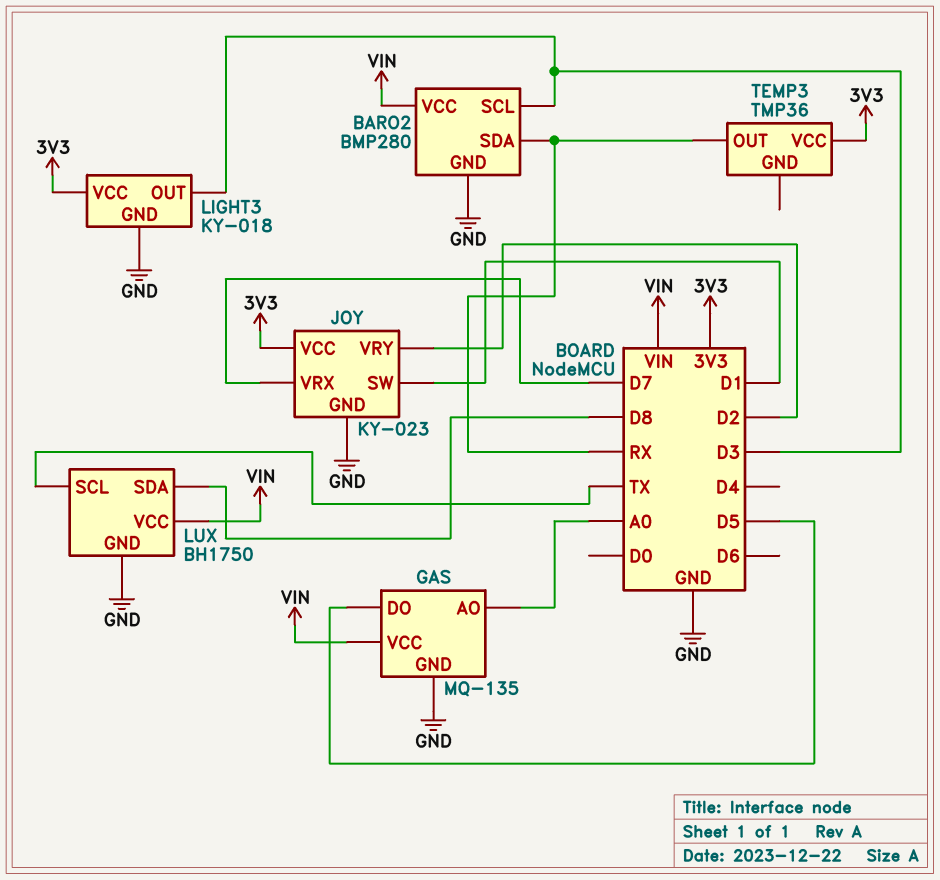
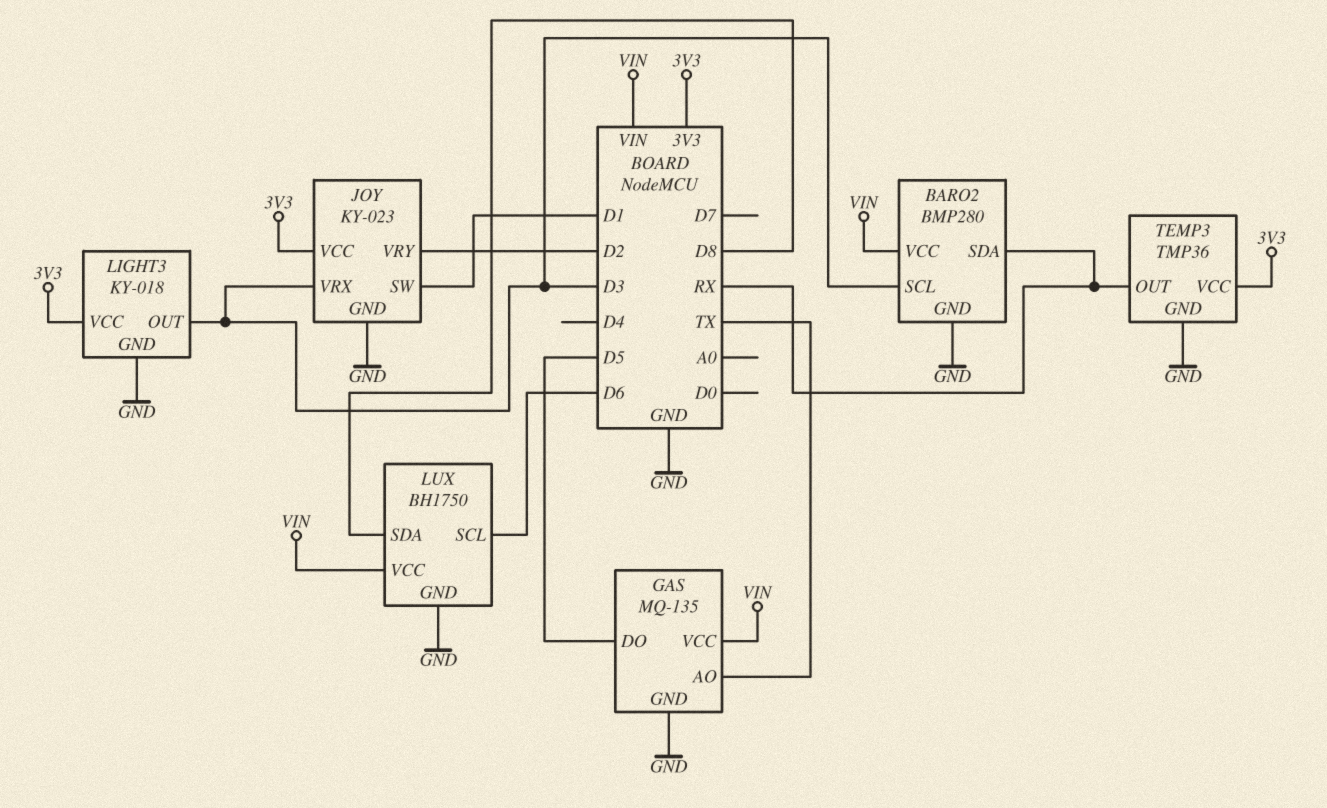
GAS pin AO: A0 -> TX
JOY pin VRX: D7 -> D3
LUX pin SCL: TX -> D6
TEMP3 pin GND: none -> GND

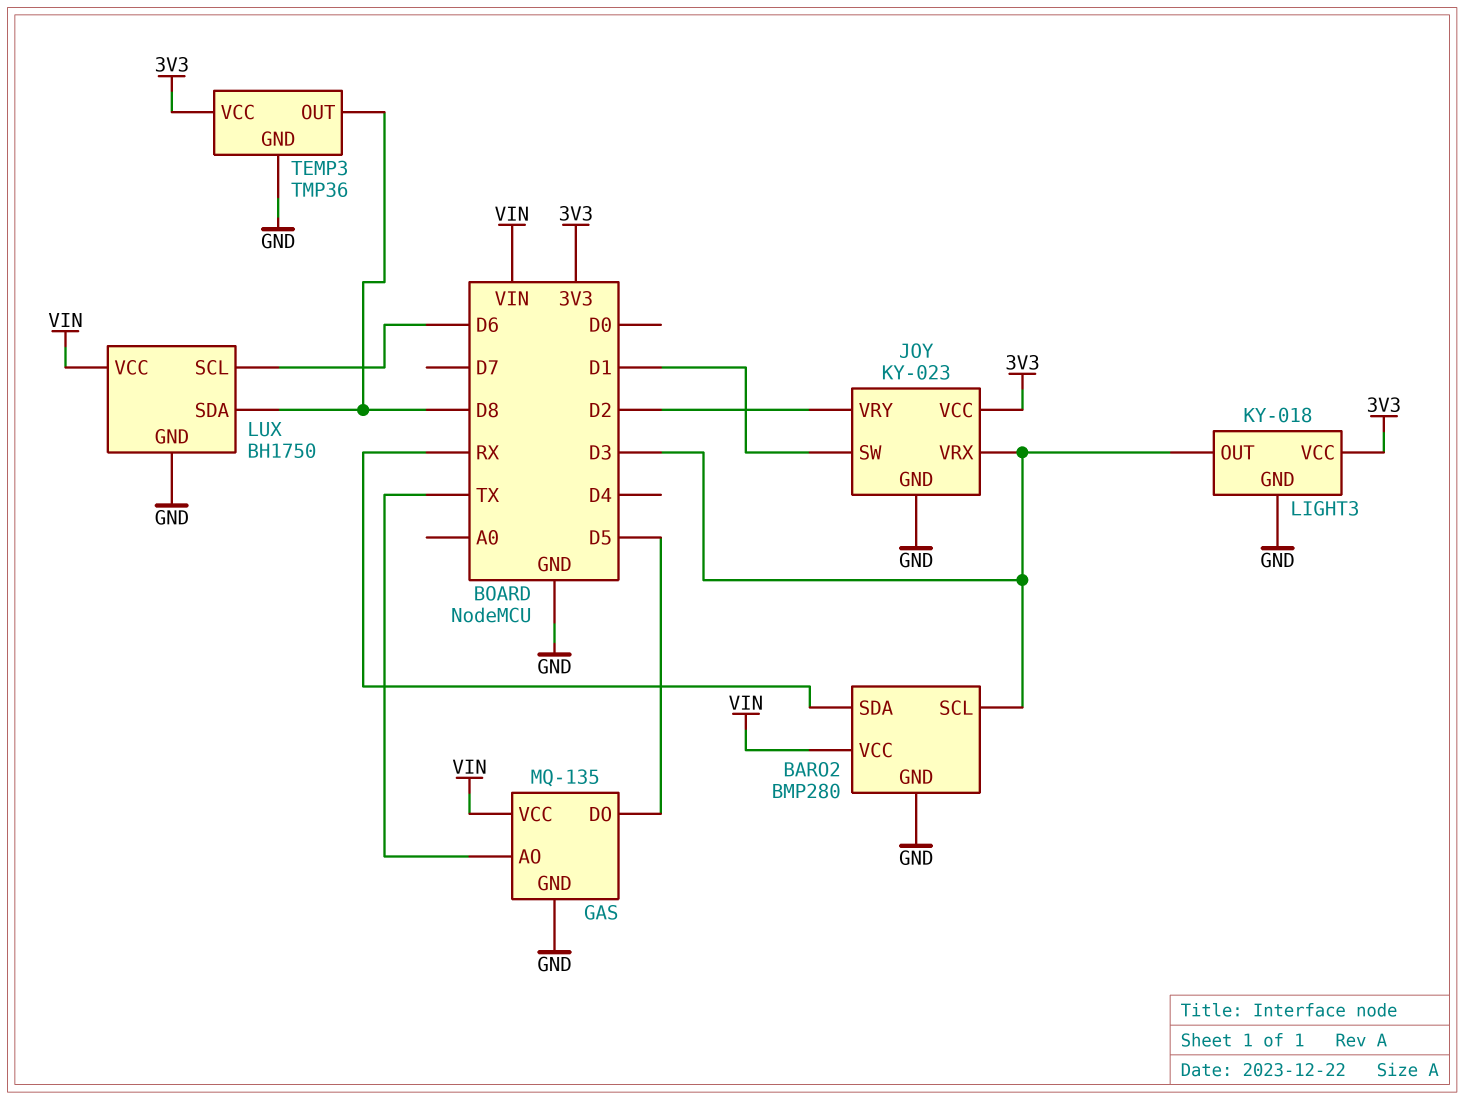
TEMP3 pin OUT: RX -> D8

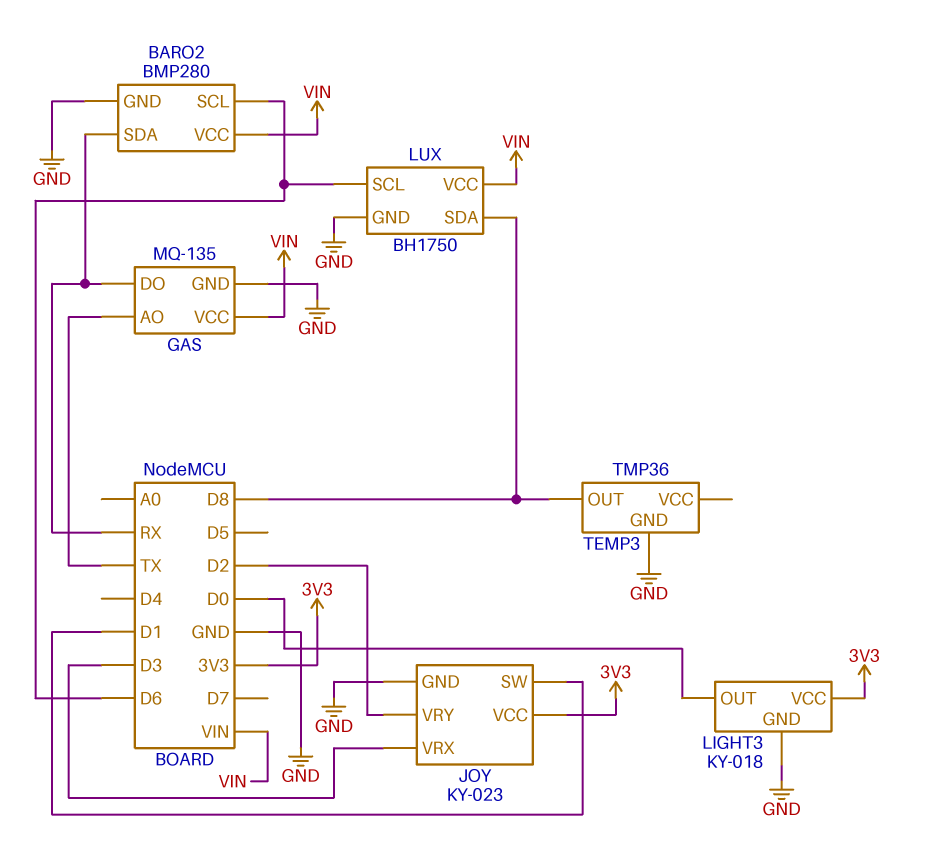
BARO2 pin SCL: D3 -> D6
GAS pin DO: D5 -> RX
LIGHT3 pin OUT: D3 -> D0
TEMP3 pin VCC: 3V3 -> none

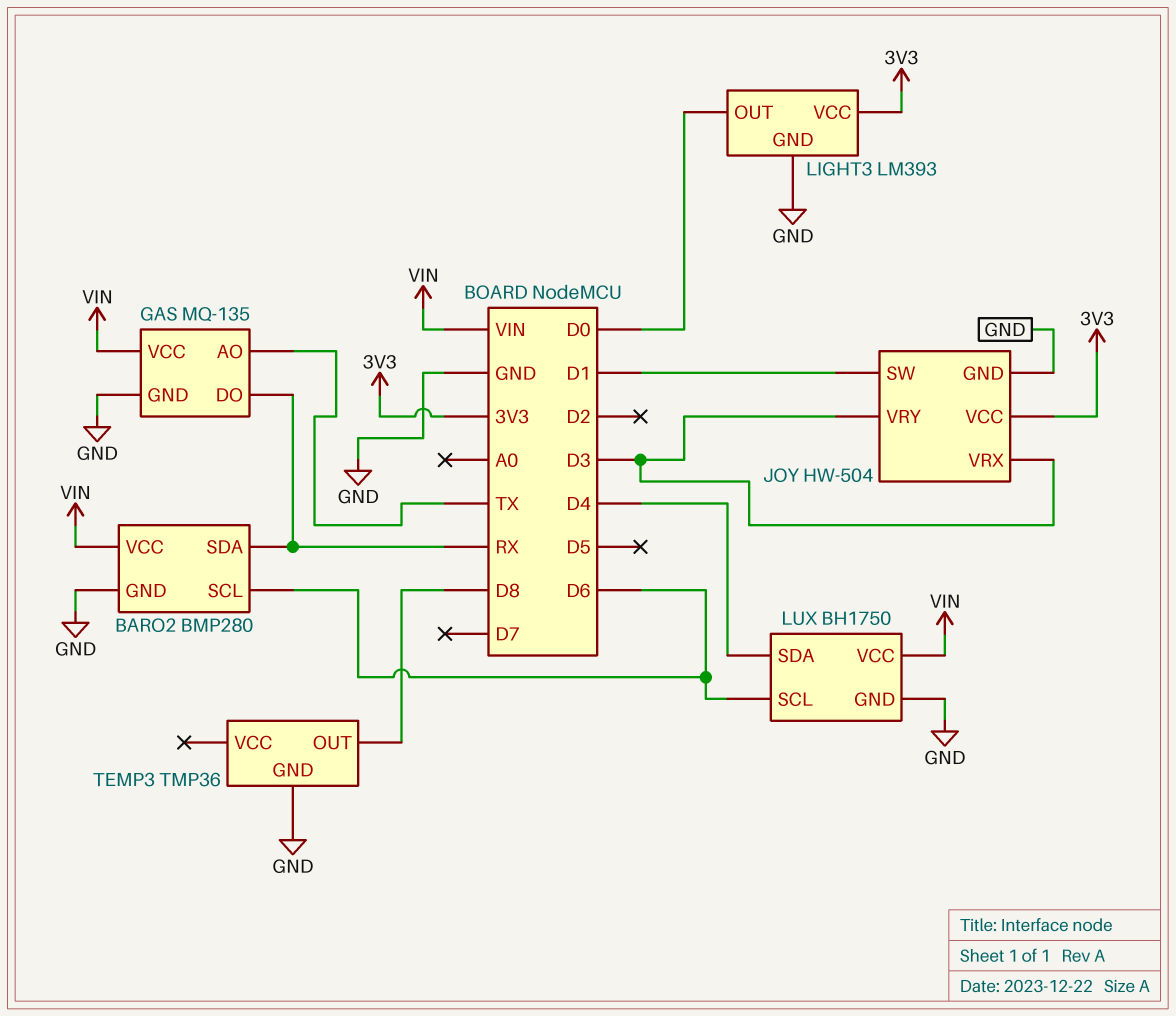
JOY: KY-023 -> HW-504
JOY pin VRY: D2 -> D3
LIGHT3: KY-018 -> LM393
LUX pin SDA: D8 -> D4

